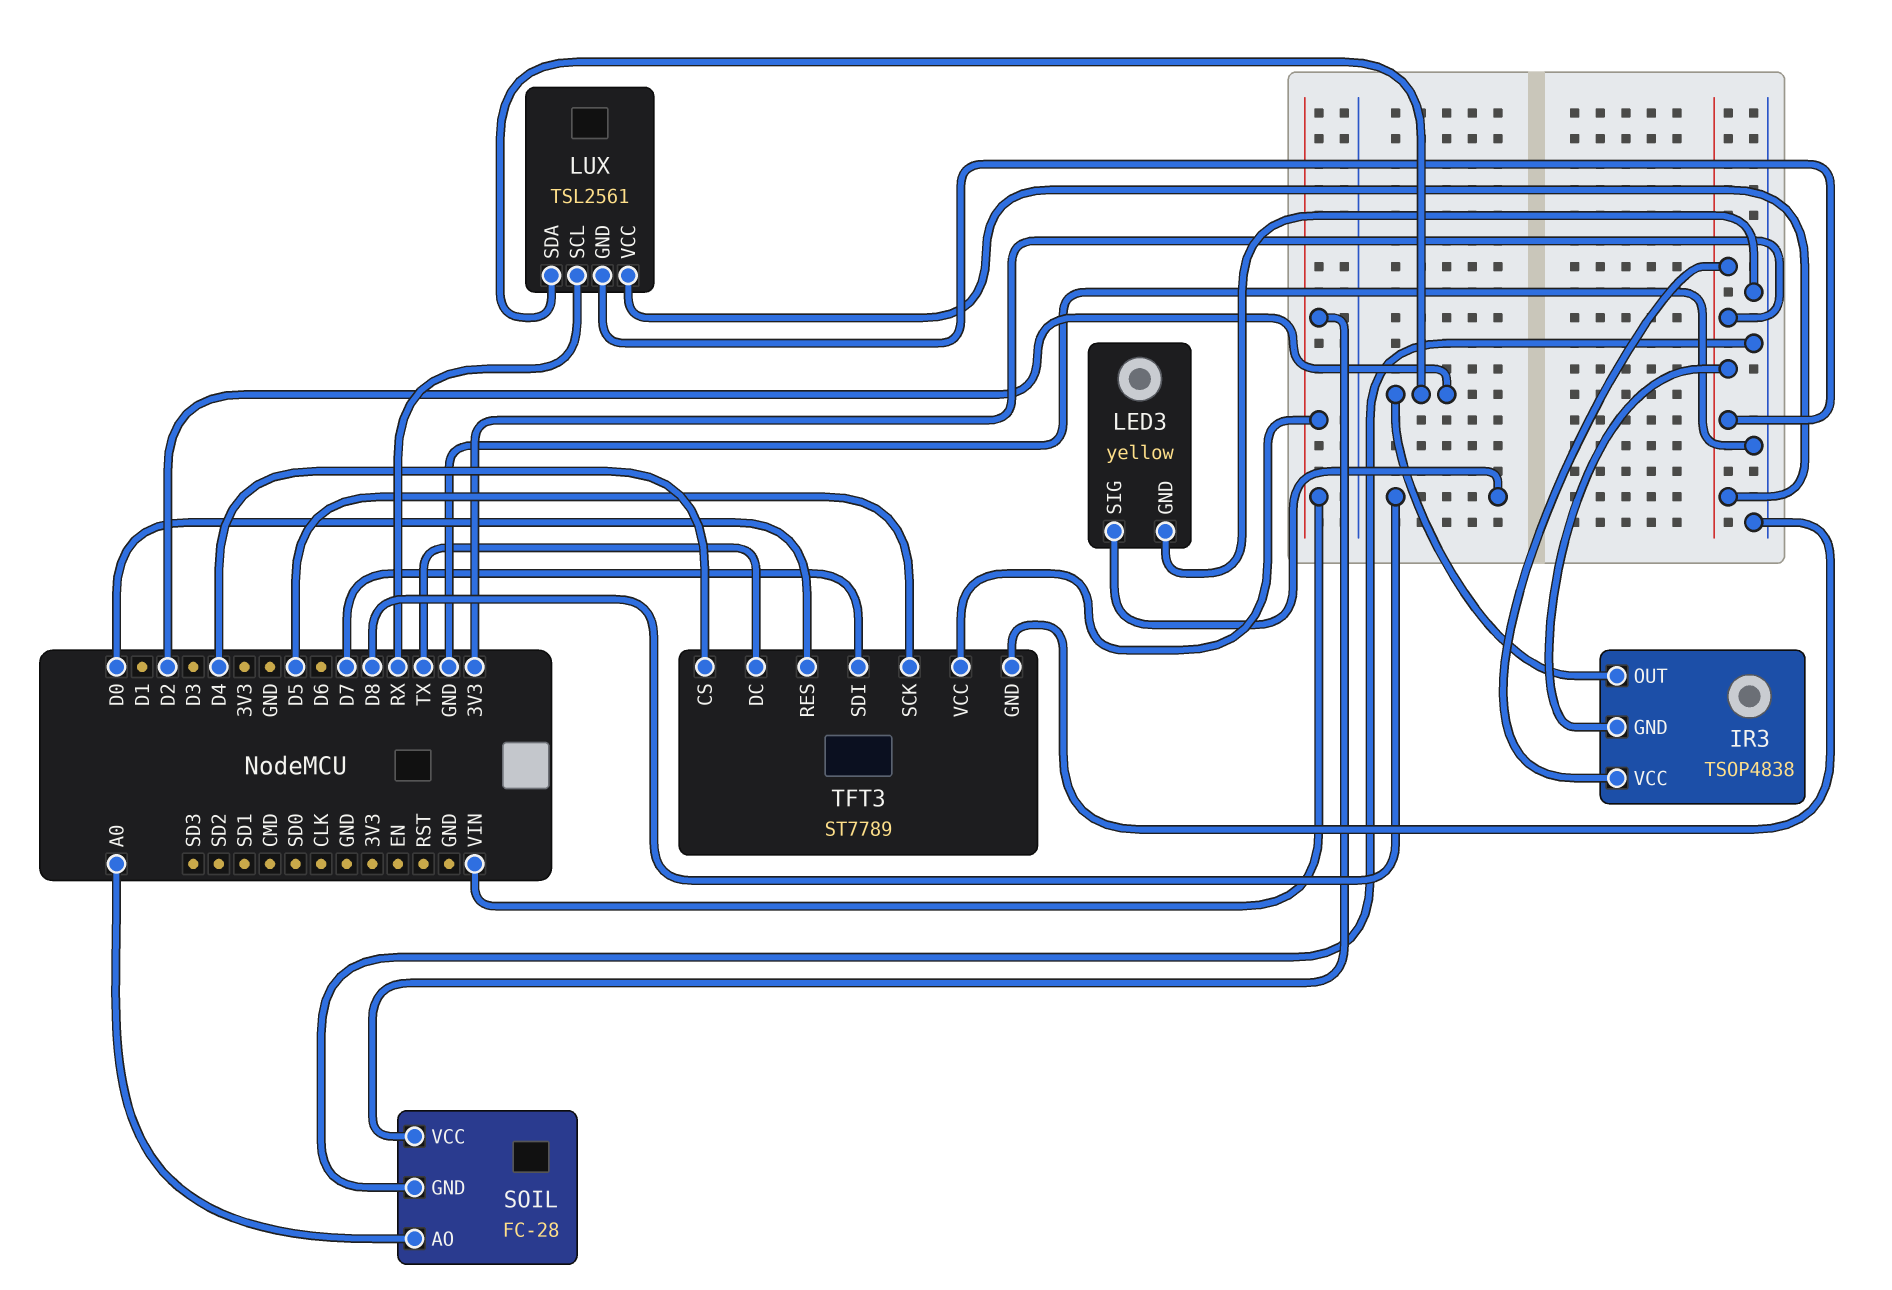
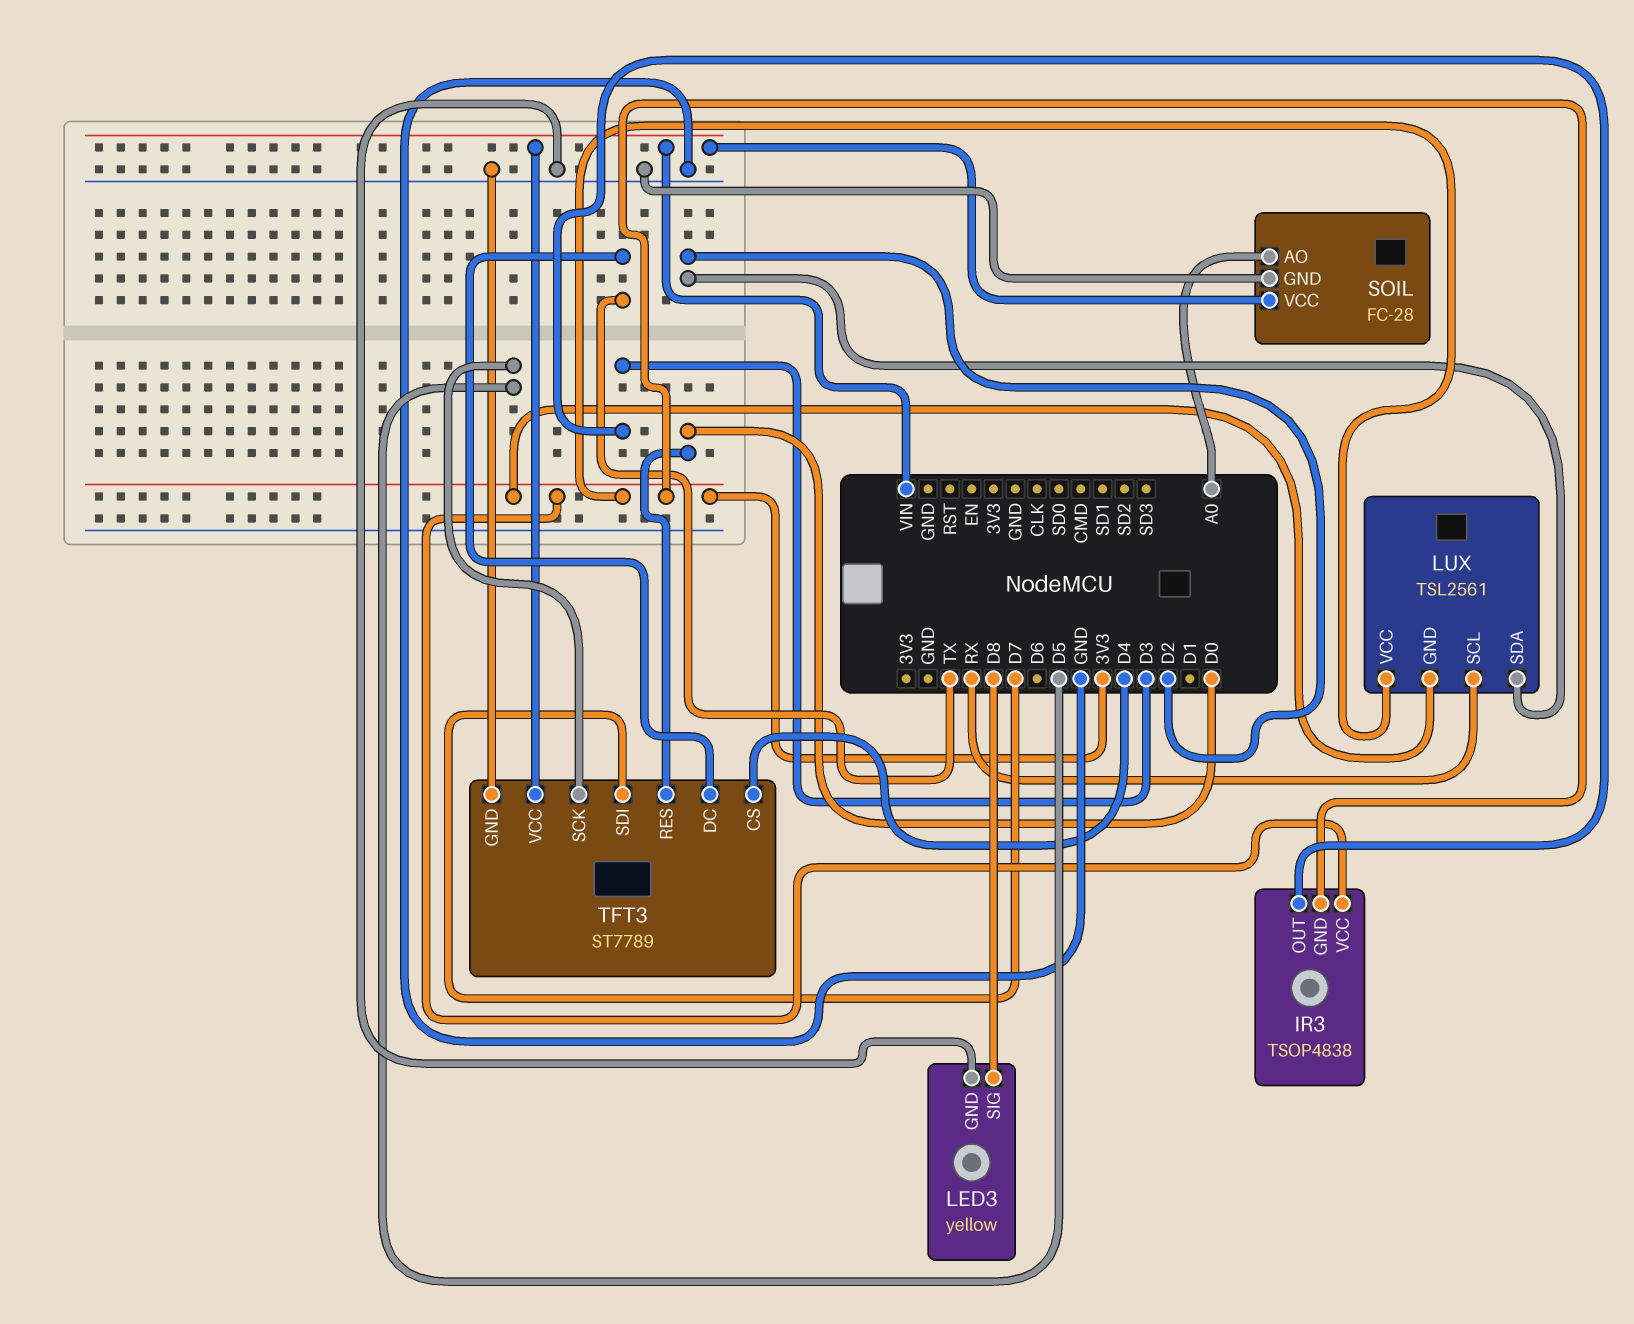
IR3 pin OUT: D2 -> D3

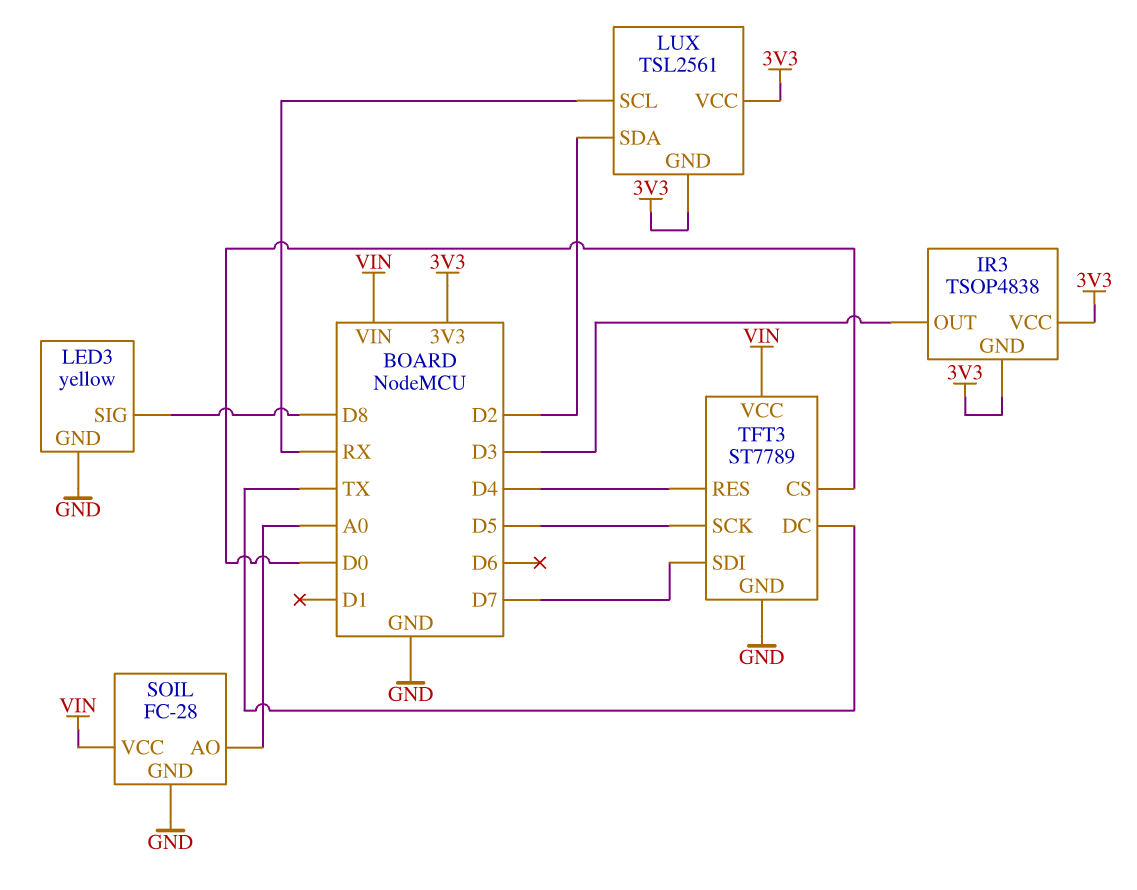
TFT3 pin CS: D4 -> D0
TFT3 pin RES: D0 -> D4

